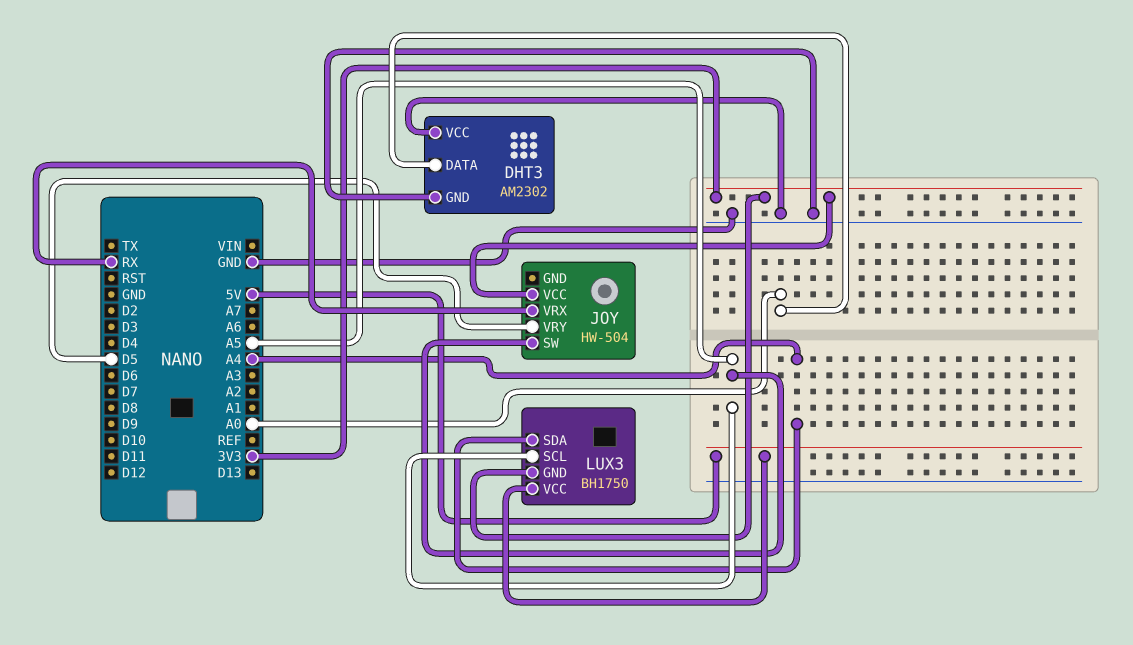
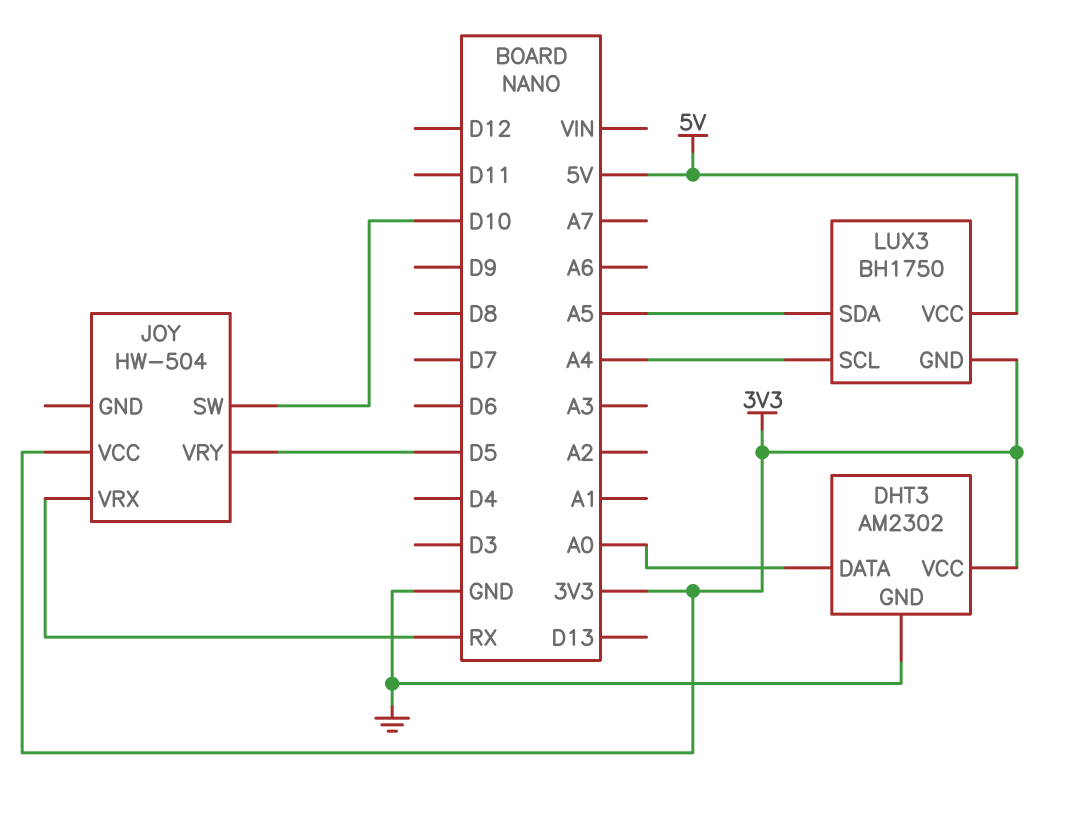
DHT3 pin VCC: GND -> 3V3
JOY pin SW: A5 -> D10
LUX3 pin SCL: A5 -> A4
LUX3 pin SDA: A4 -> A5

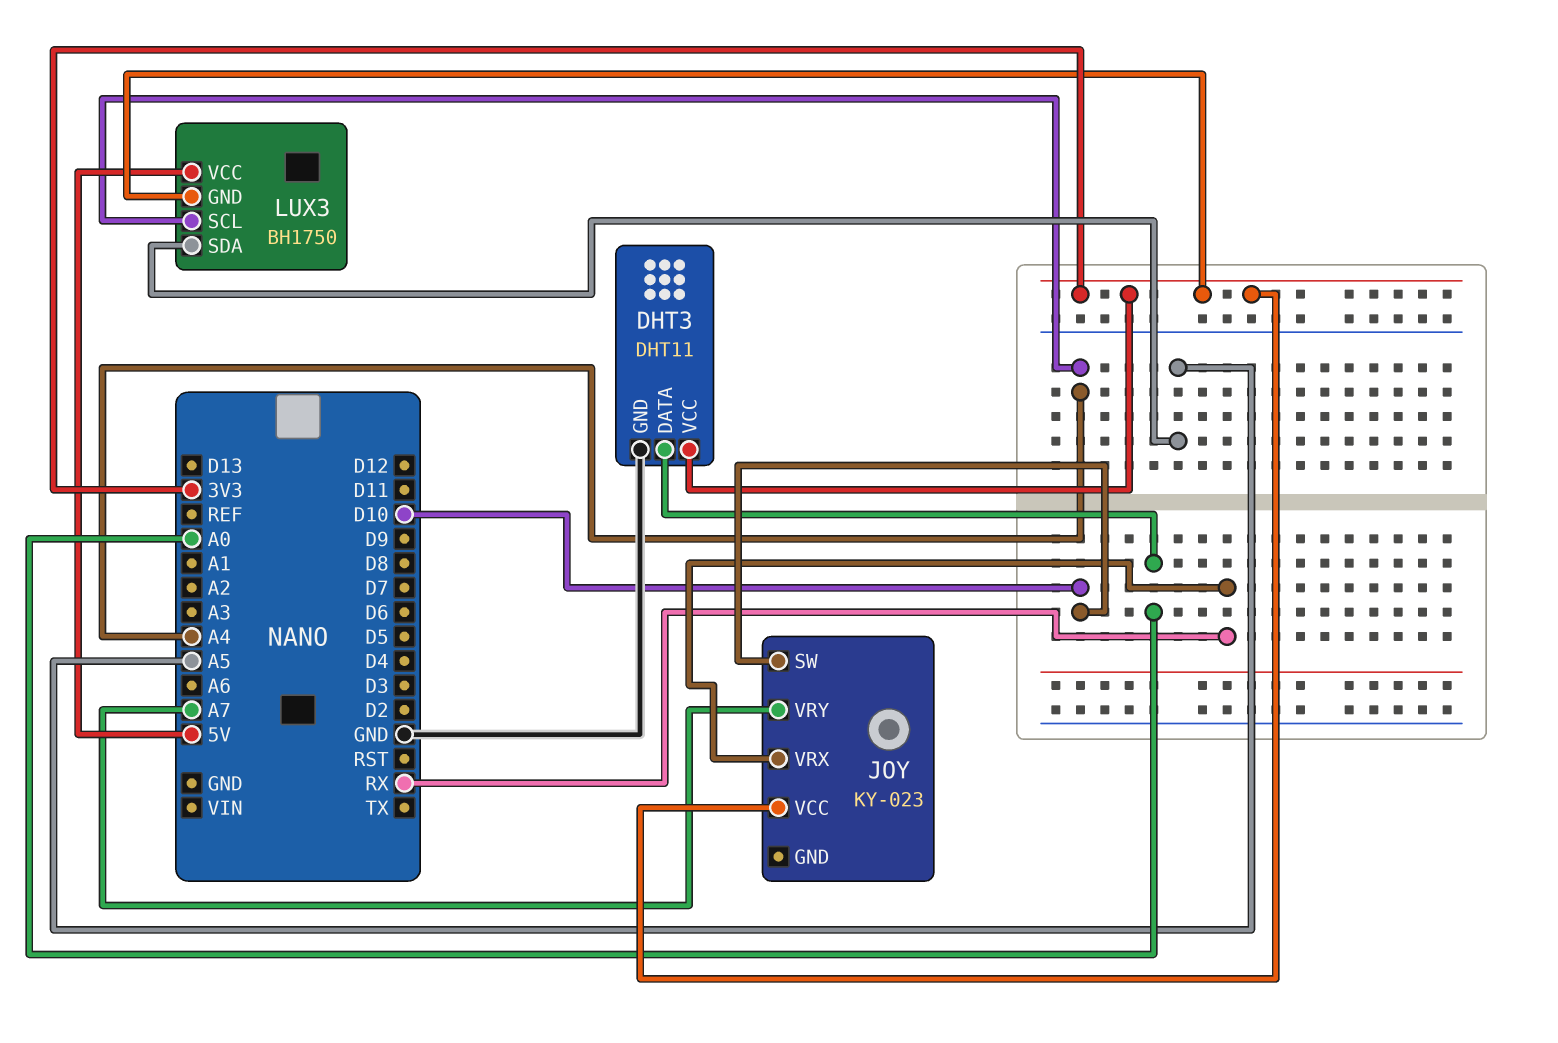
DHT3: AM2302 -> DHT11
JOY: HW-504 -> KY-023
JOY pin VRY: D5 -> A7

